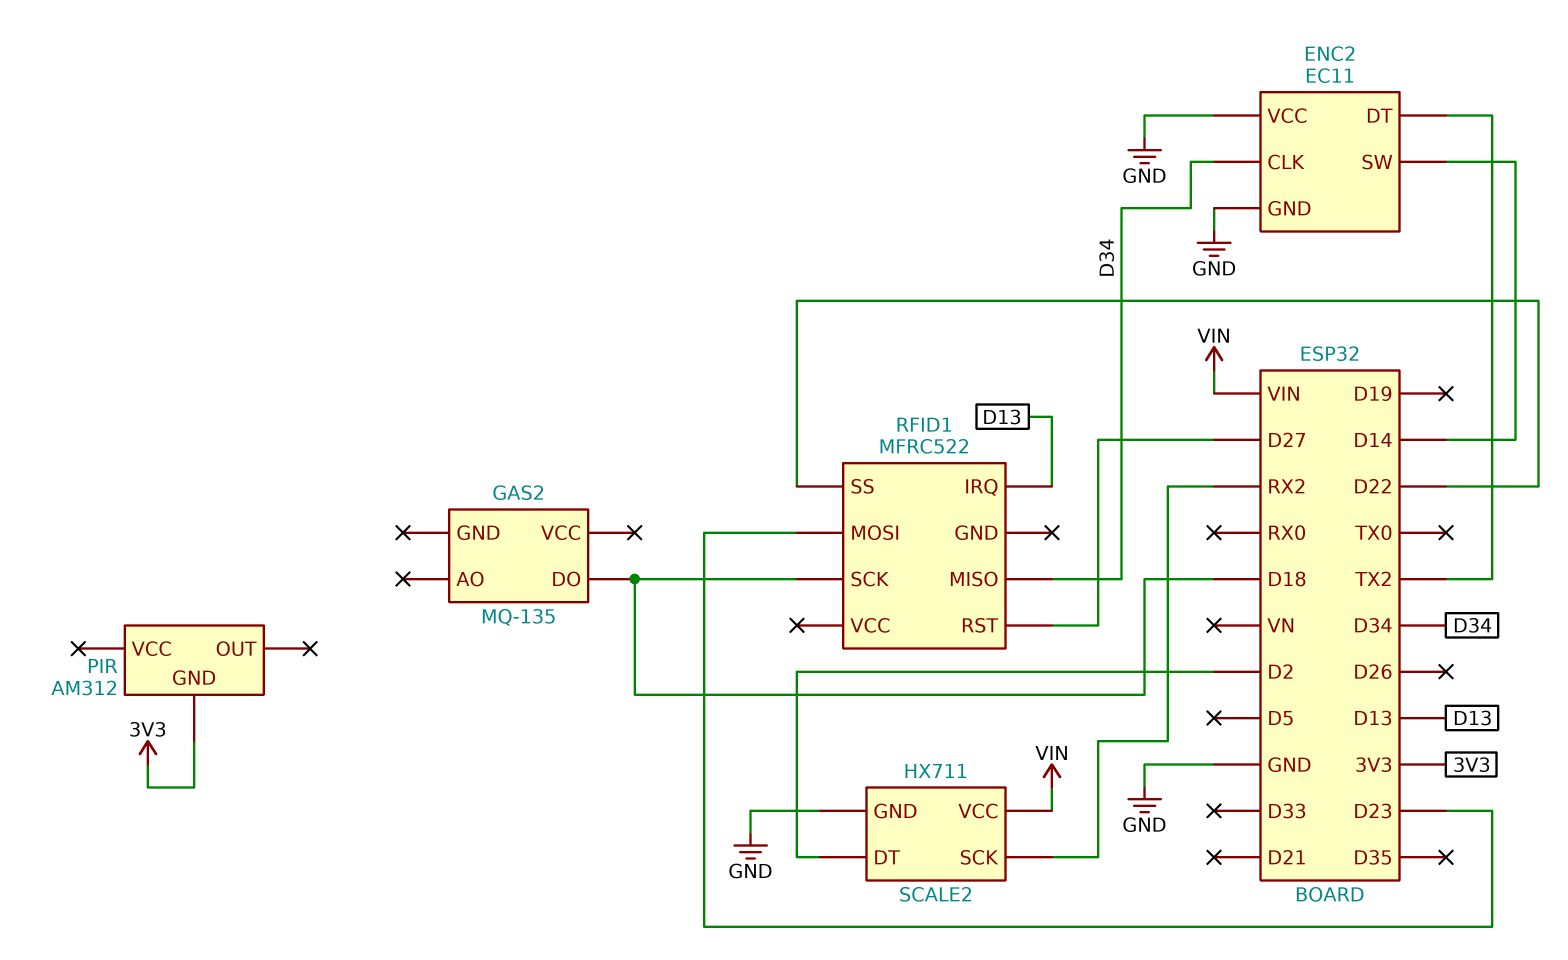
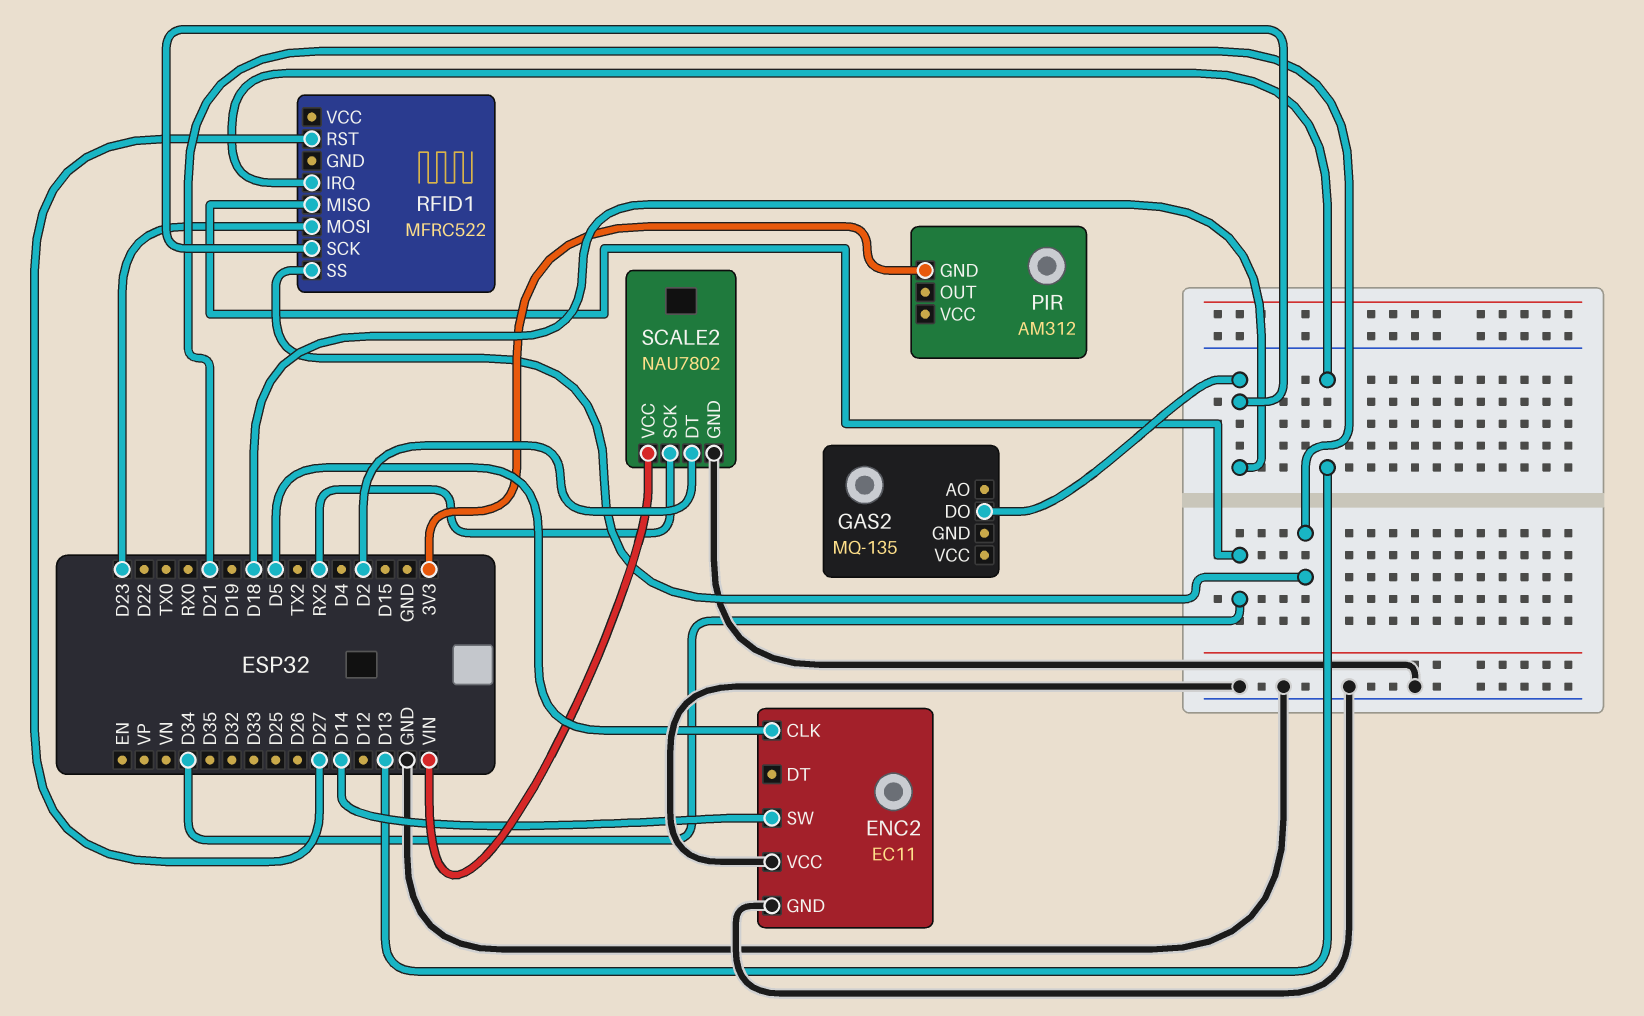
ENC2 pin CLK: D34 -> D5
ENC2 pin DT: TX2 -> none
RFID1 pin SS: D22 -> D21
SCALE2: HX711 -> NAU7802

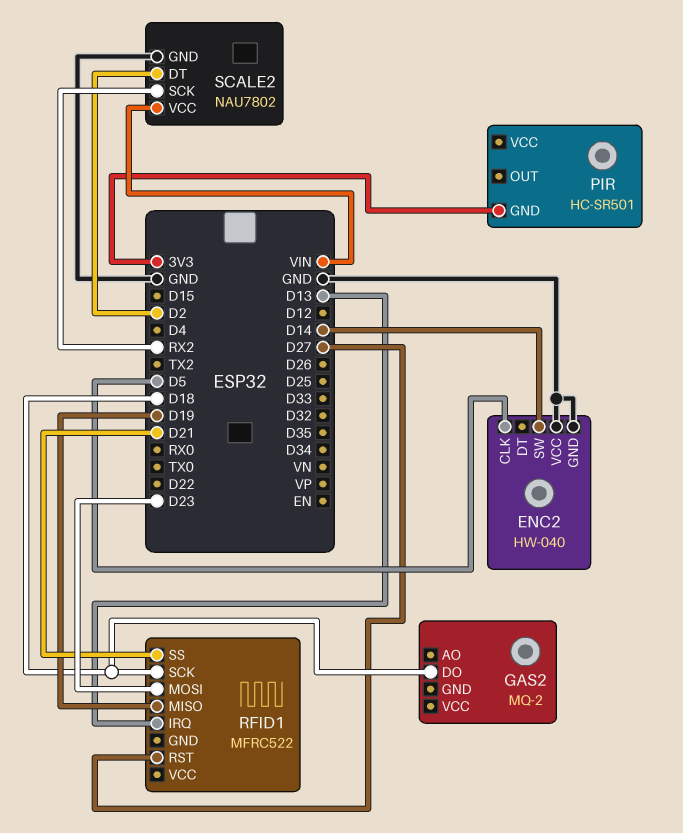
ENC2: EC11 -> HW-040
GAS2: MQ-135 -> MQ-2
PIR: AM312 -> HC-SR501
RFID1 pin MISO: D34 -> D19

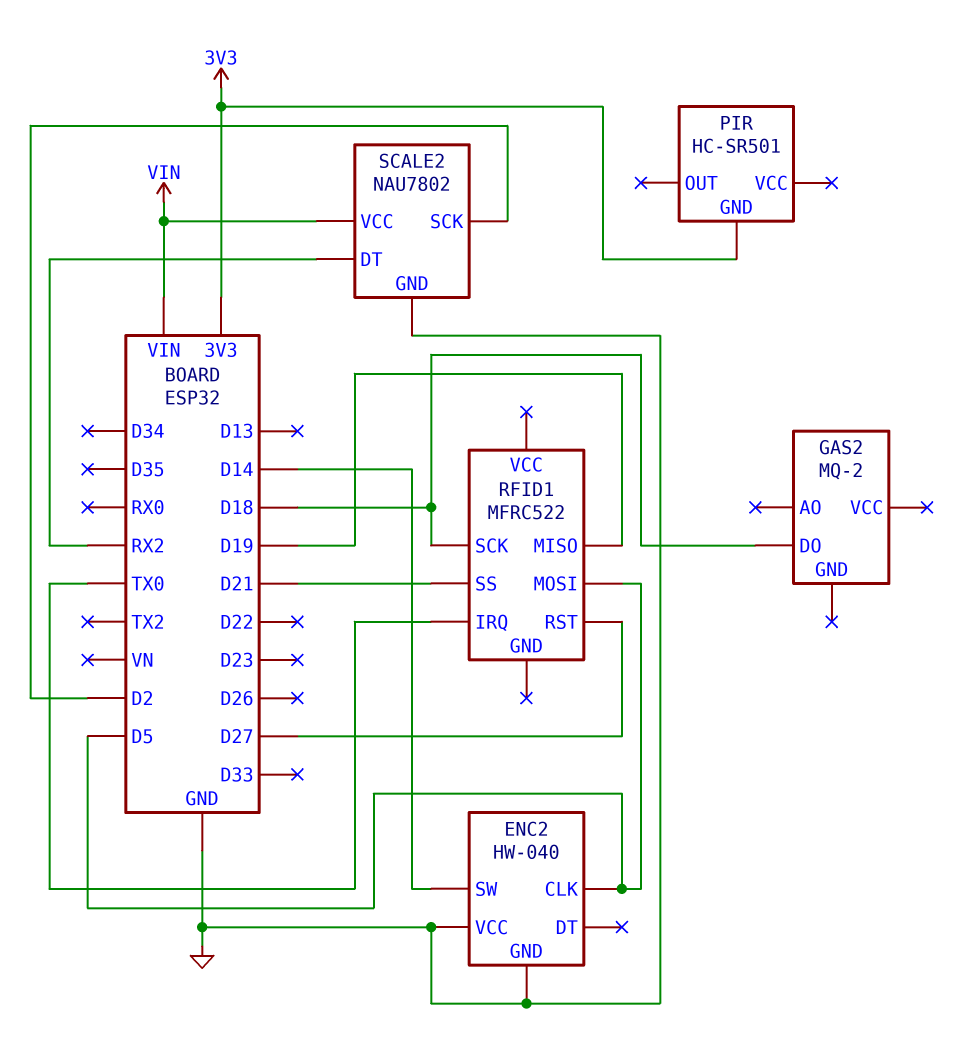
RFID1 pin IRQ: D13 -> TX0
RFID1 pin MOSI: D23 -> D5
SCALE2 pin DT: D2 -> RX2
SCALE2 pin SCK: RX2 -> D2

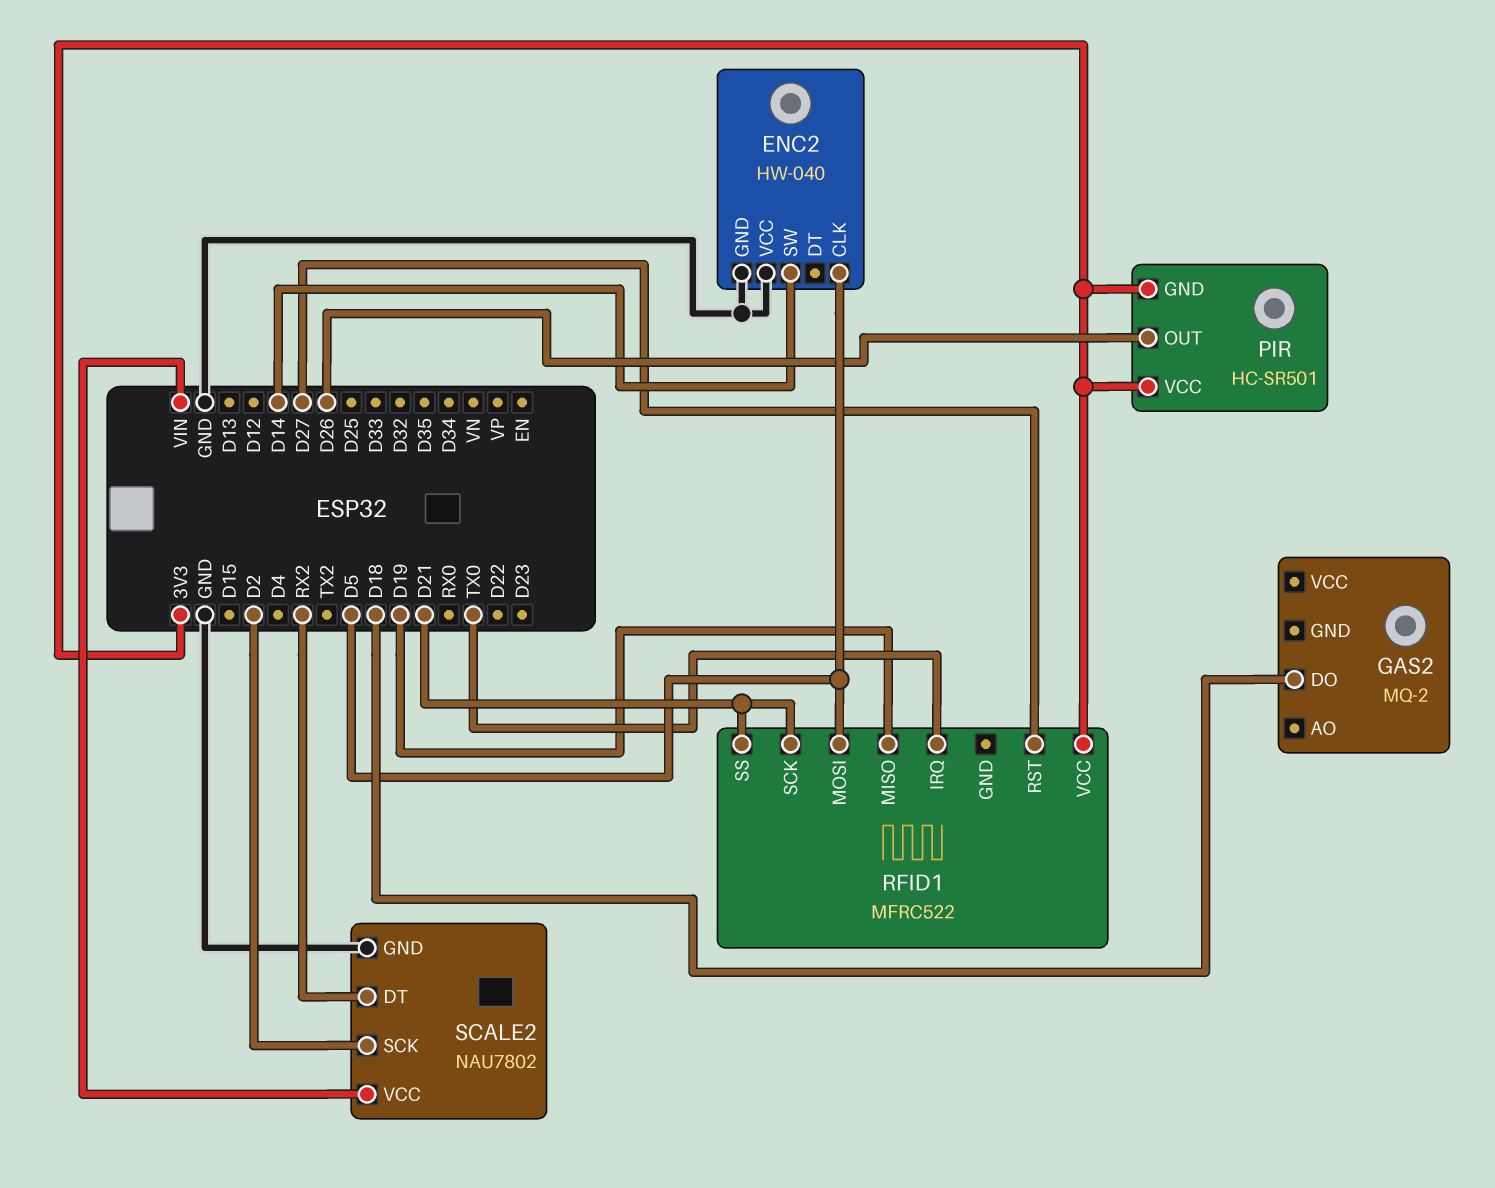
PIR pin OUT: none -> D26
PIR pin VCC: none -> 3V3
RFID1 pin SCK: D18 -> D21
RFID1 pin VCC: none -> 3V3

